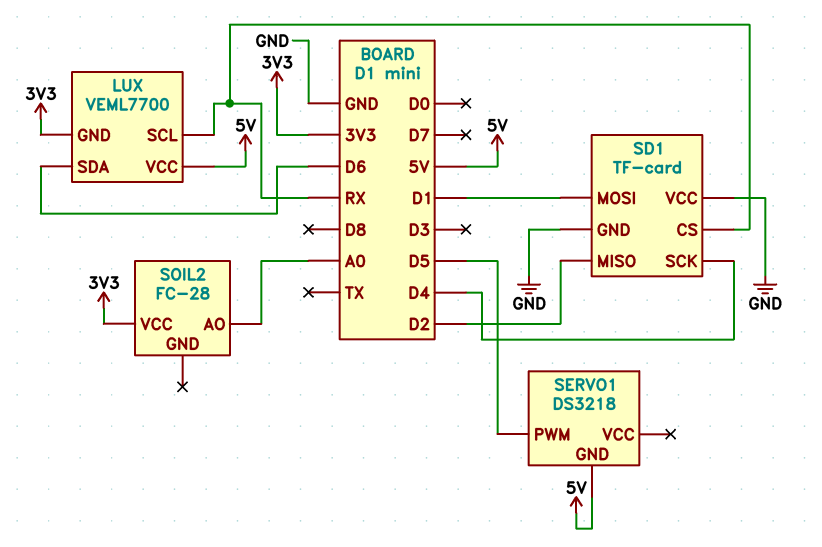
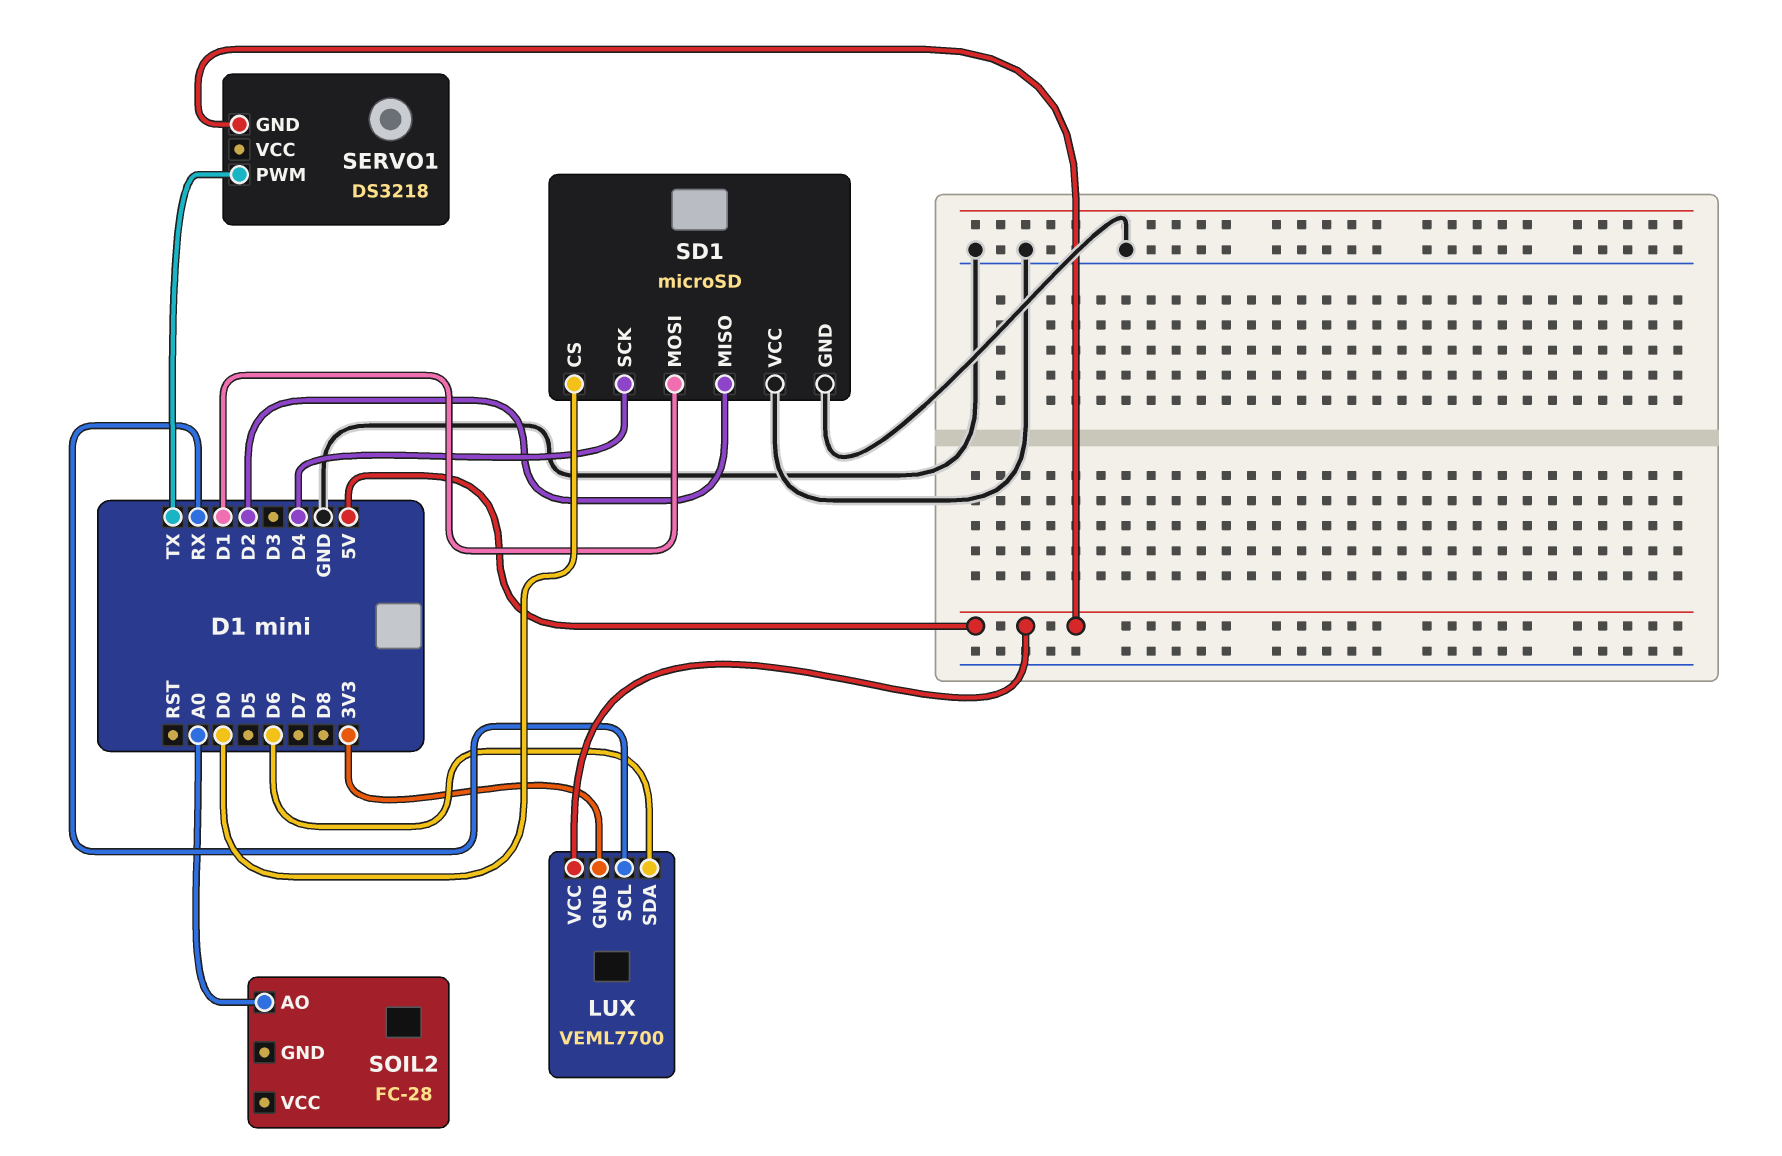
SD1: TF-card -> microSD
SD1 pin CS: RX -> D0
SERVO1 pin PWM: D5 -> TX
SOIL2 pin VCC: 3V3 -> none

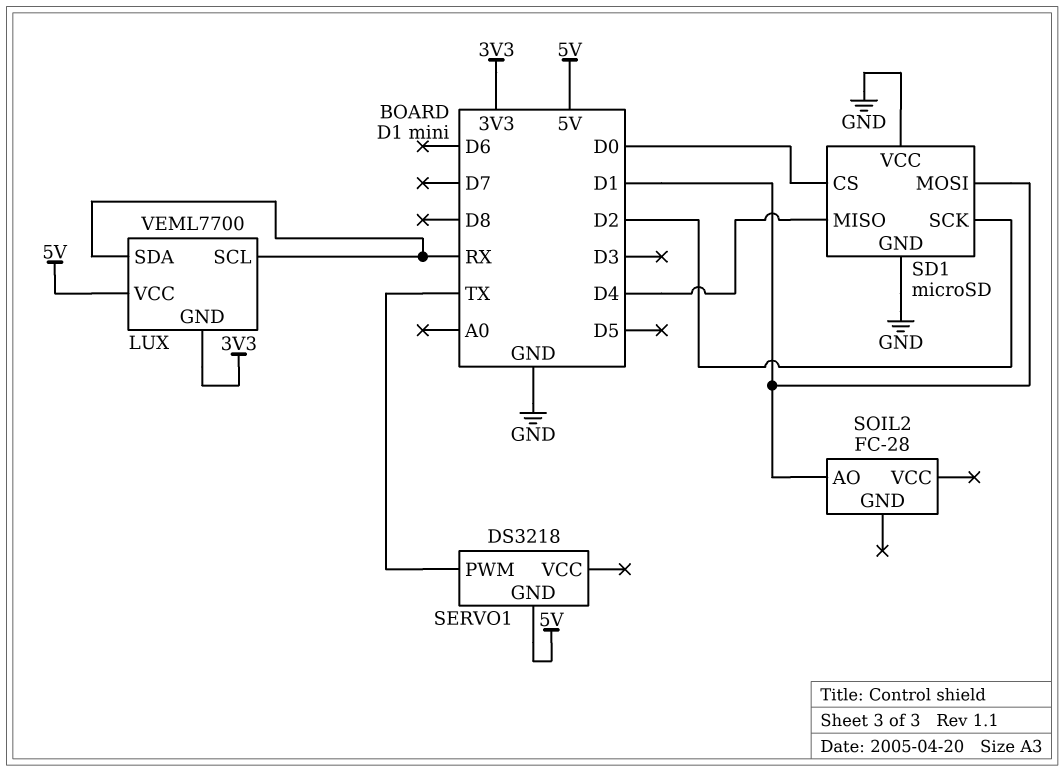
LUX pin SDA: D6 -> RX
SD1 pin MISO: D2 -> D4
SD1 pin SCK: D4 -> D2
SOIL2 pin AO: A0 -> D1

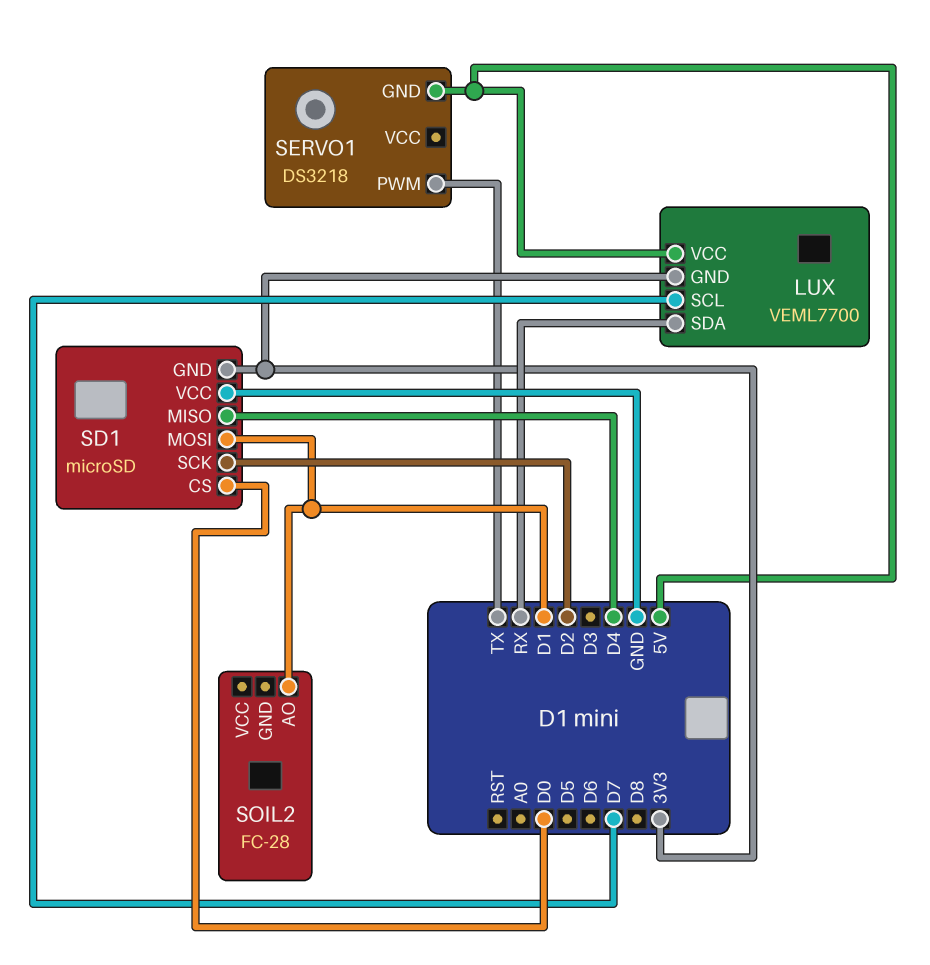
LUX pin SCL: RX -> D7
SD1 pin GND: GND -> 3V3

